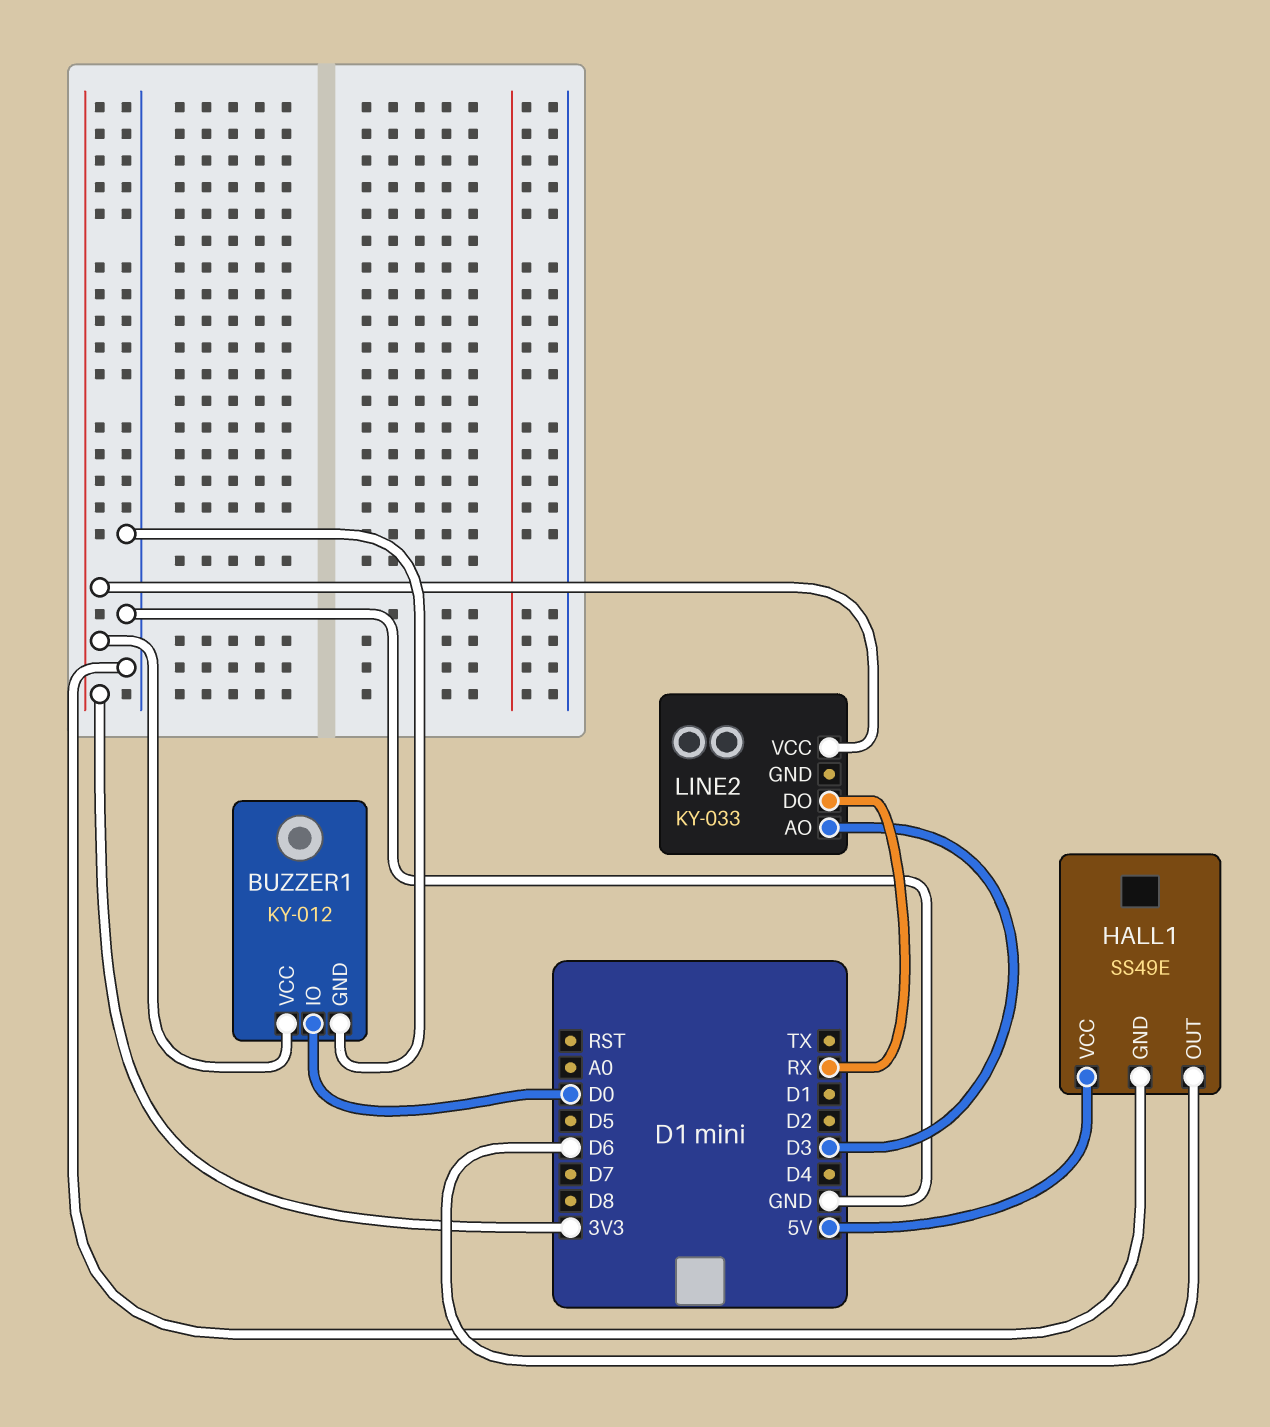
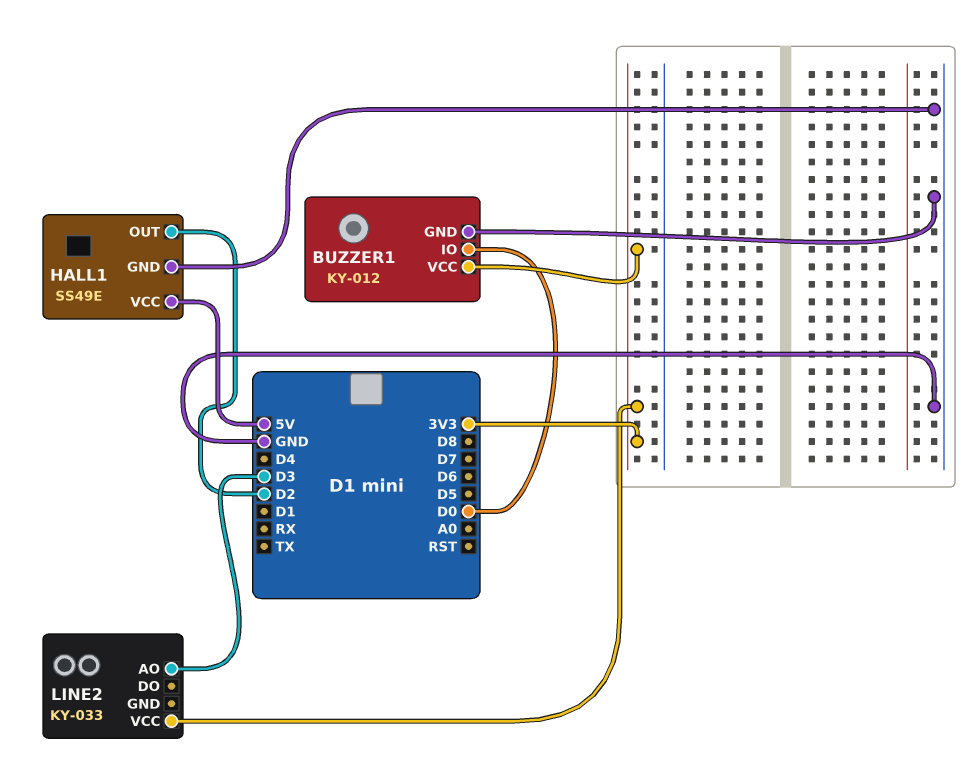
HALL1 pin OUT: D6 -> D2
LINE2 pin DO: RX -> none

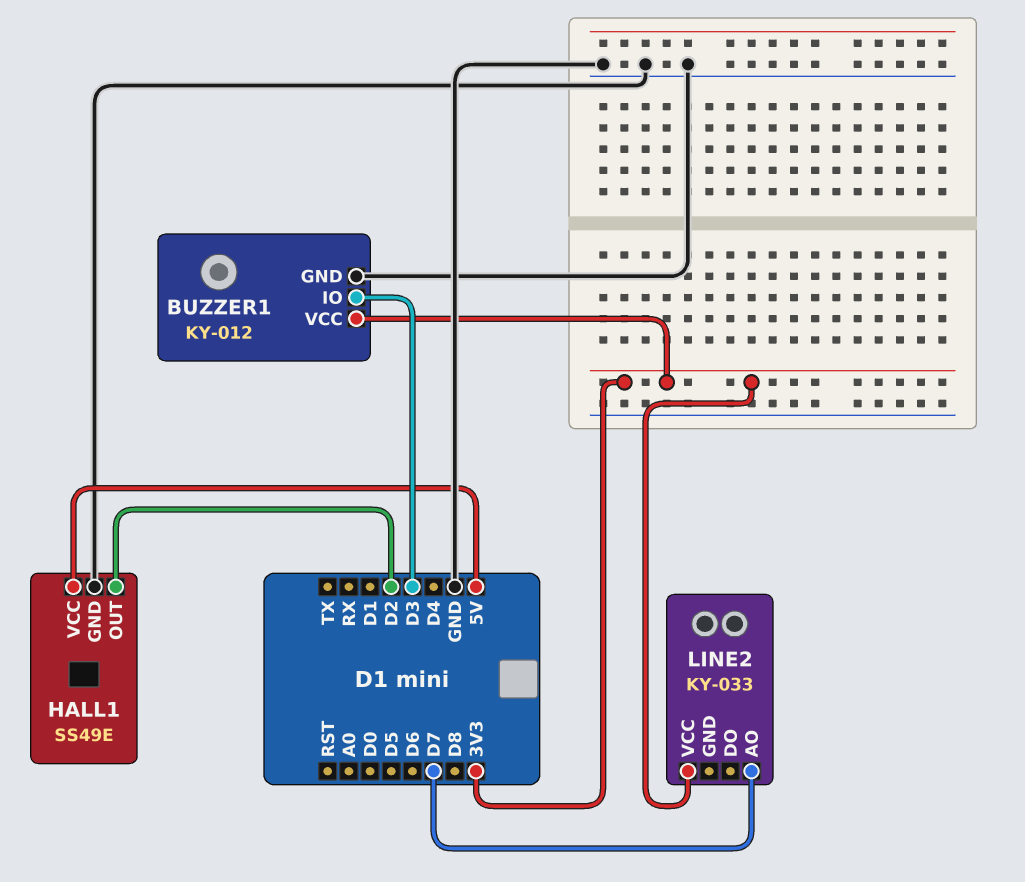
BUZZER1 pin IO: D0 -> D3
LINE2 pin AO: D3 -> D7

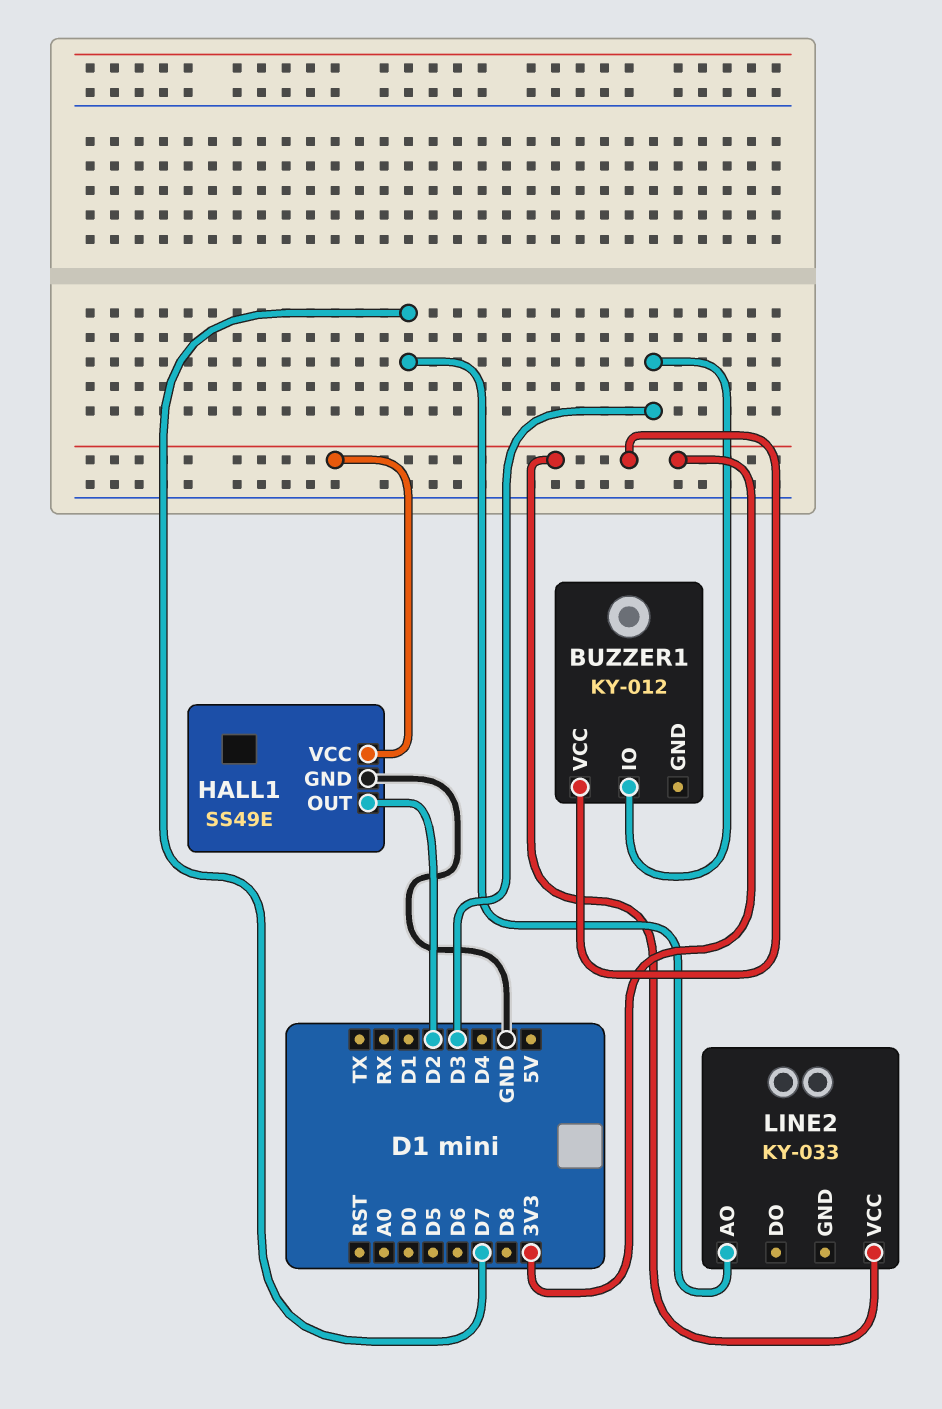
BUZZER1 pin GND: GND -> none
HALL1 pin VCC: 5V -> 3V3

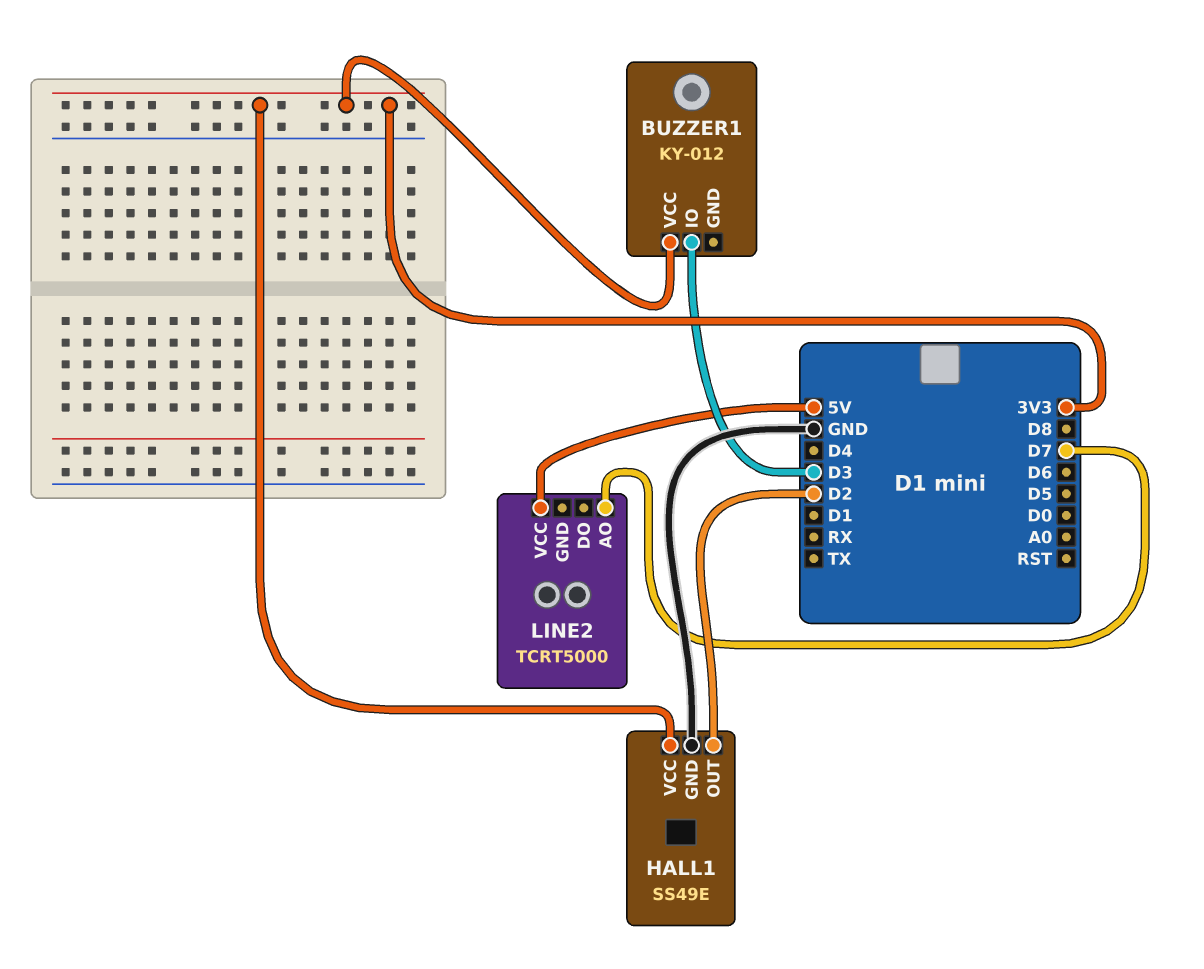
LINE2: KY-033 -> TCRT5000
LINE2 pin VCC: 3V3 -> 5V

